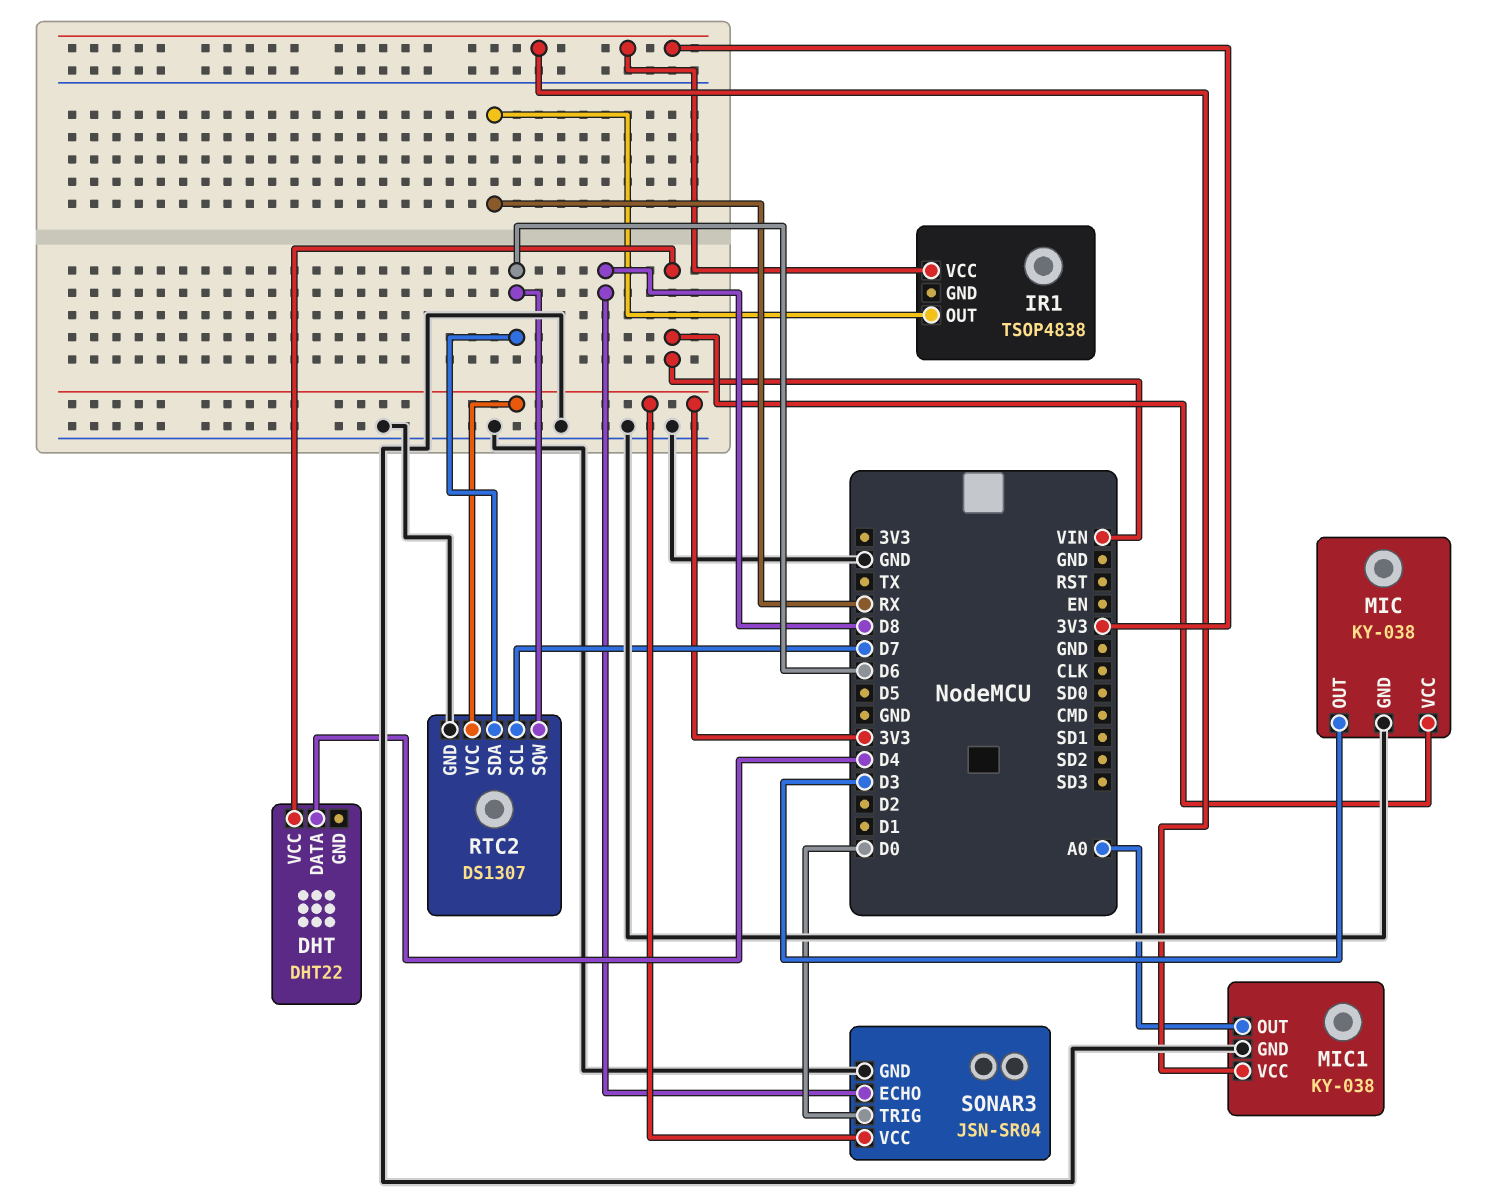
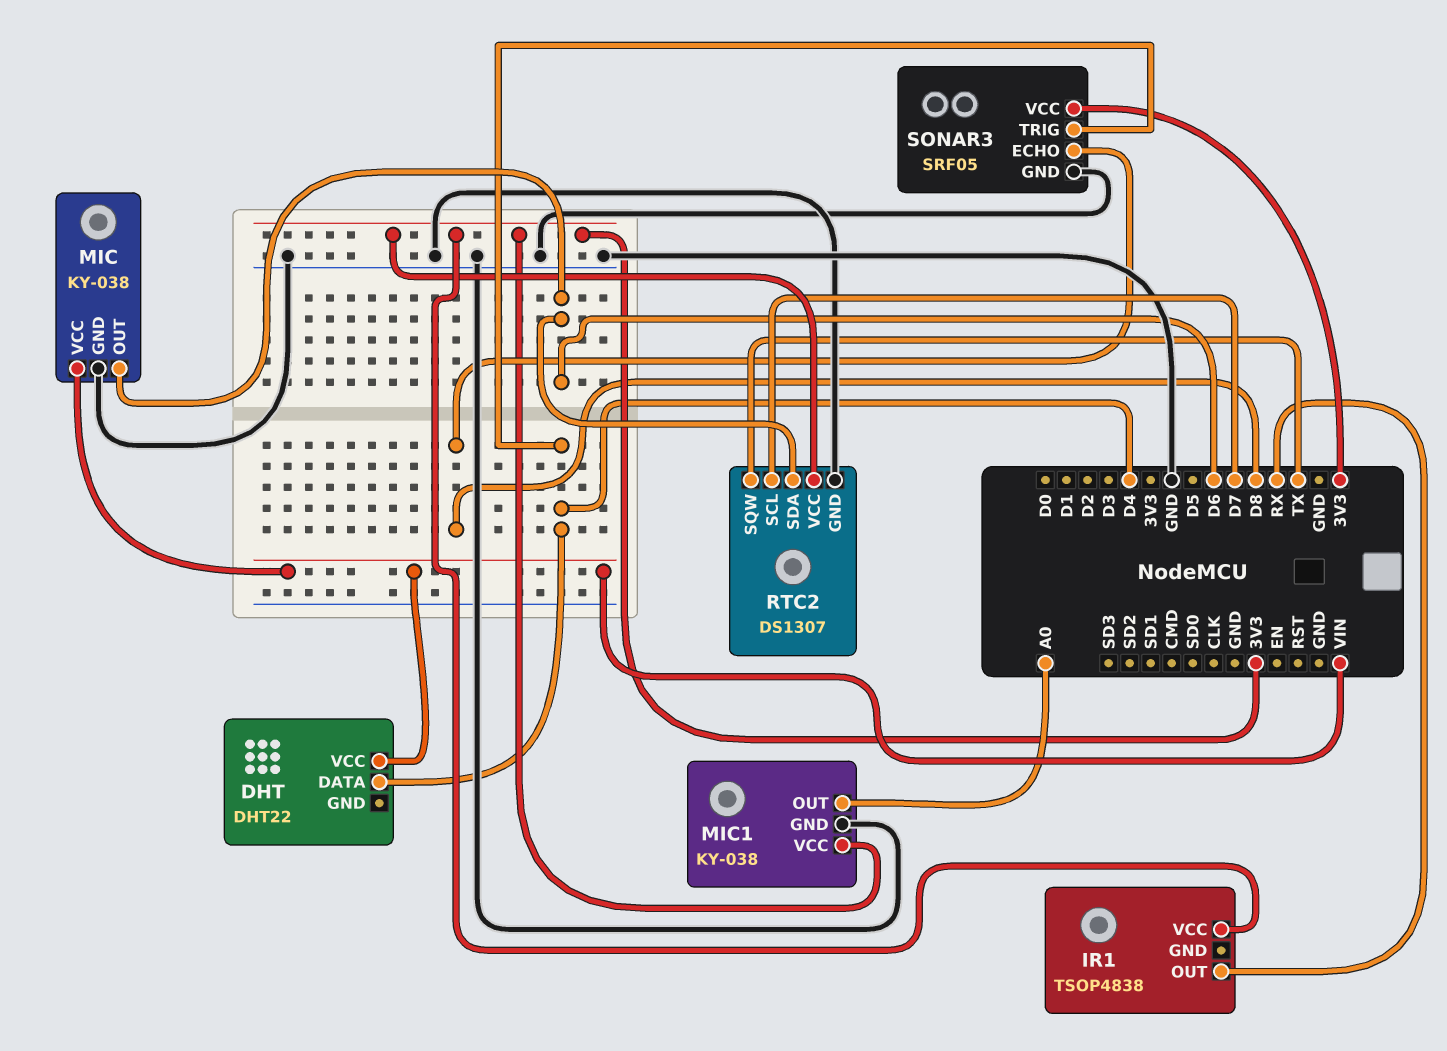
MIC pin OUT: D3 -> D6
RTC2 pin SQW: D6 -> TX
SONAR3: JSN-SR04 -> SRF05
SONAR3 pin TRIG: D0 -> D4

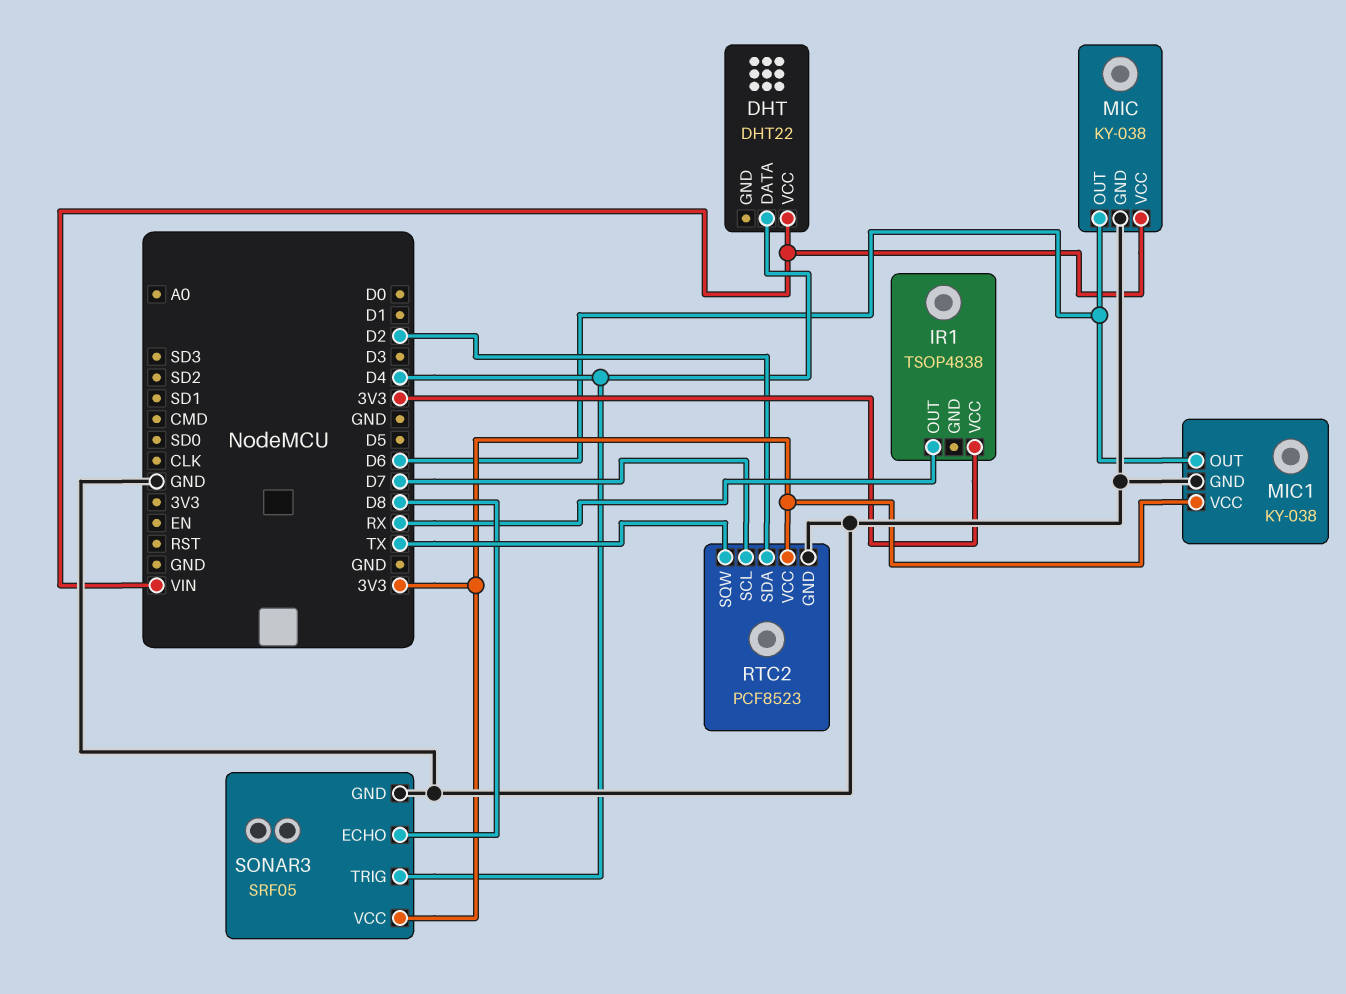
MIC1 pin OUT: A0 -> D6
RTC2: DS1307 -> PCF8523
RTC2 pin SDA: D6 -> D2

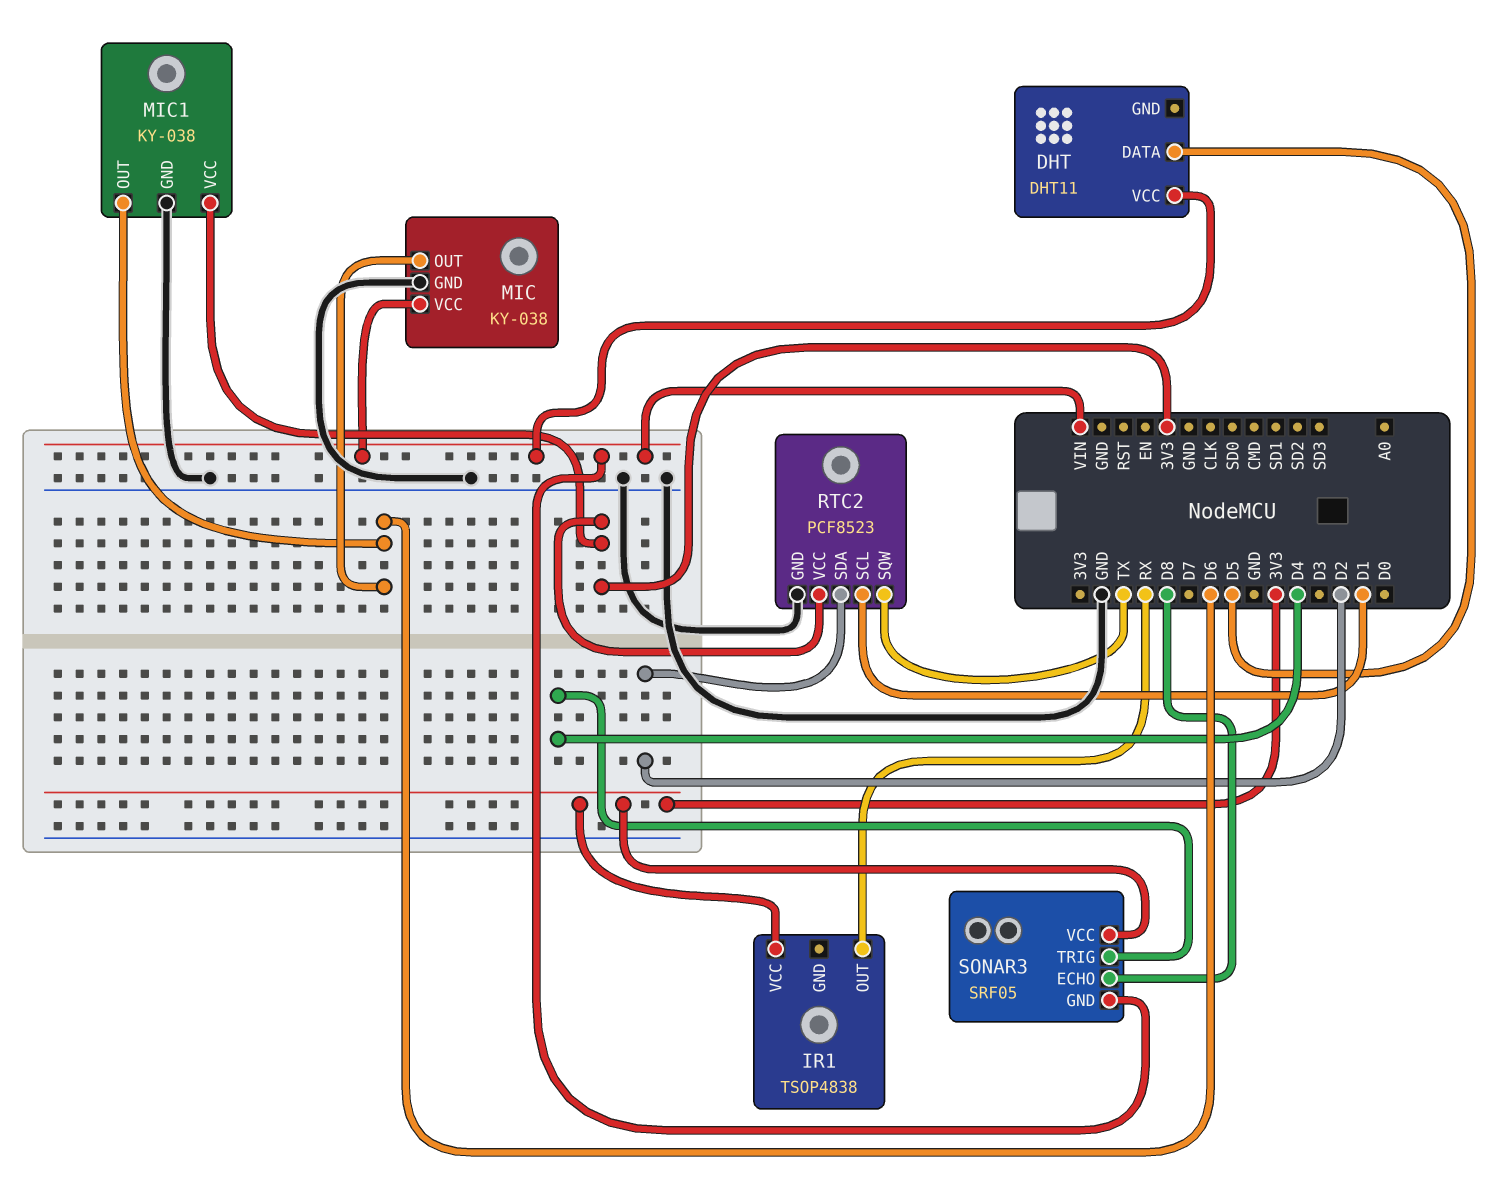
DHT: DHT22 -> DHT11
DHT pin DATA: D4 -> D5
RTC2 pin SCL: D7 -> D1
SONAR3 pin GND: GND -> VIN

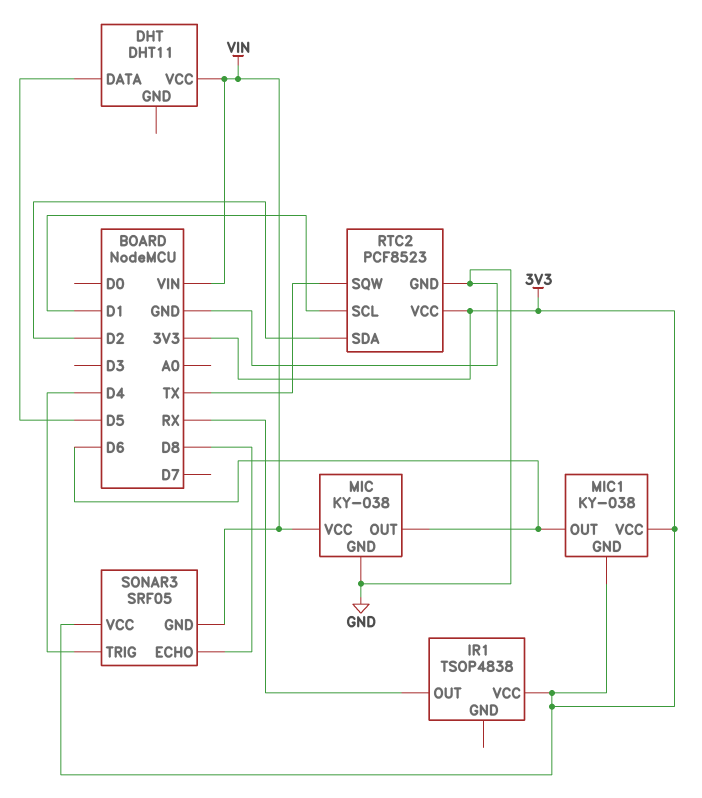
MIC1 pin GND: GND -> 3V3

